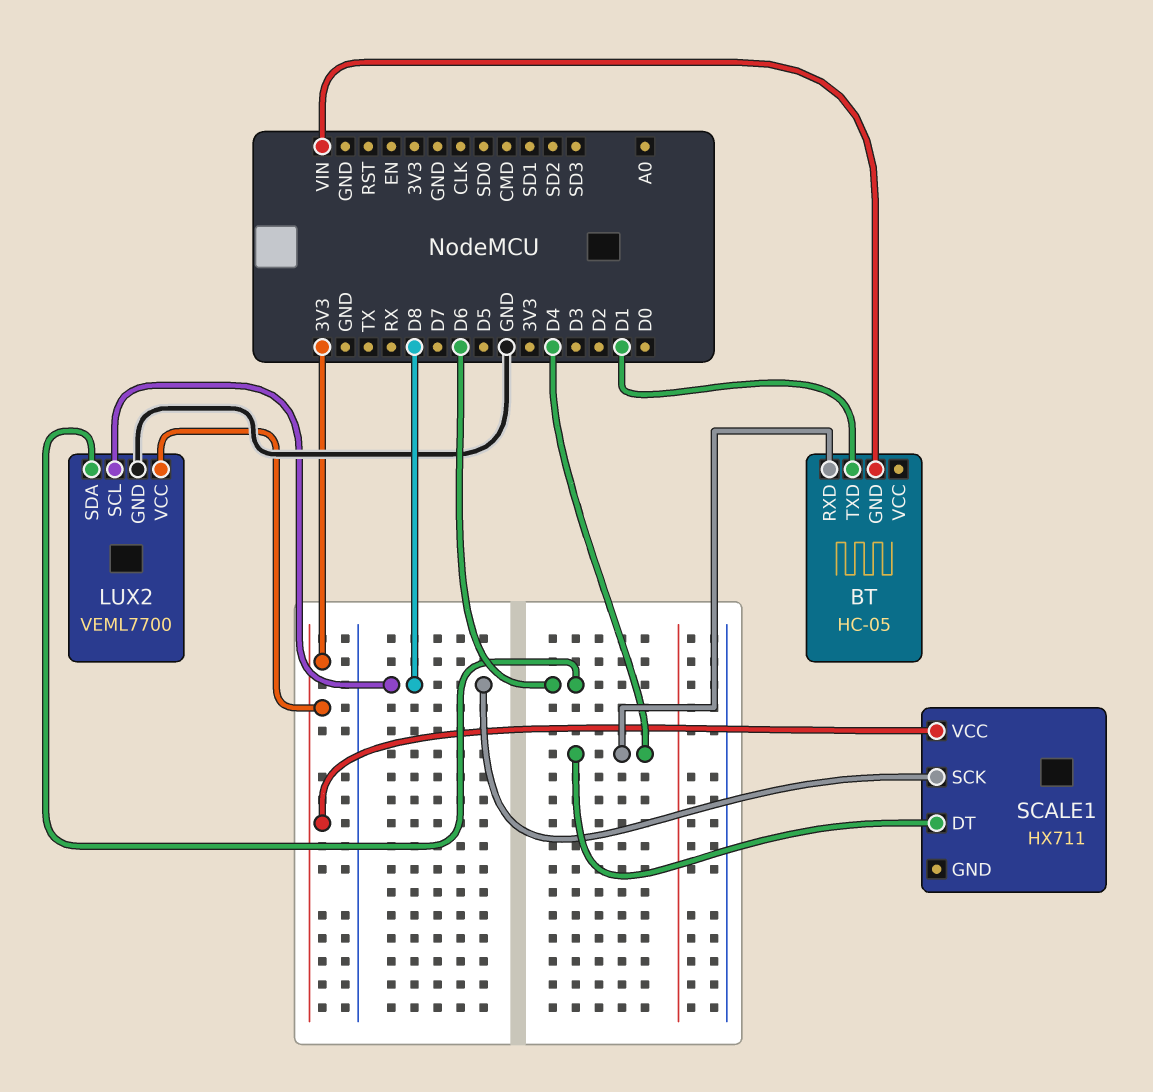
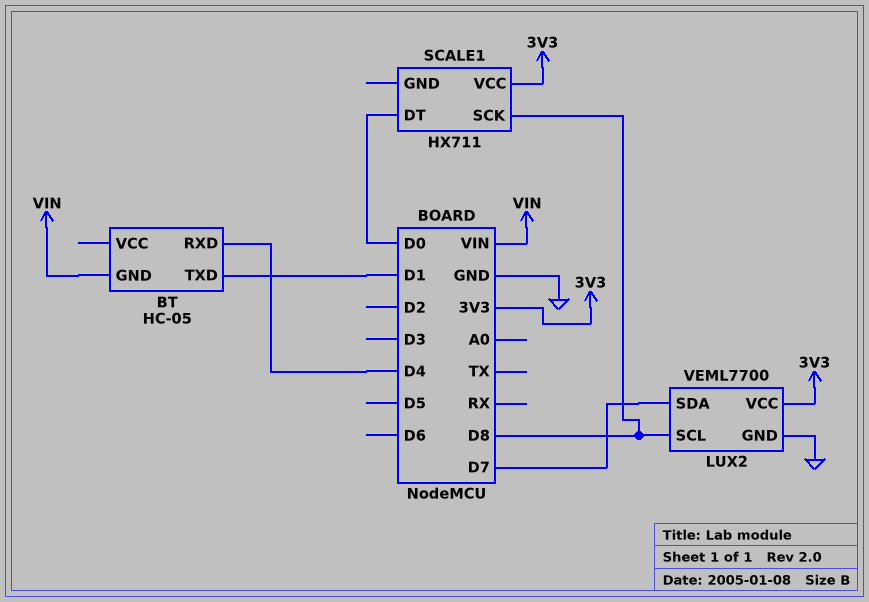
LUX2 pin SDA: D6 -> D7
SCALE1 pin DT: D4 -> D0

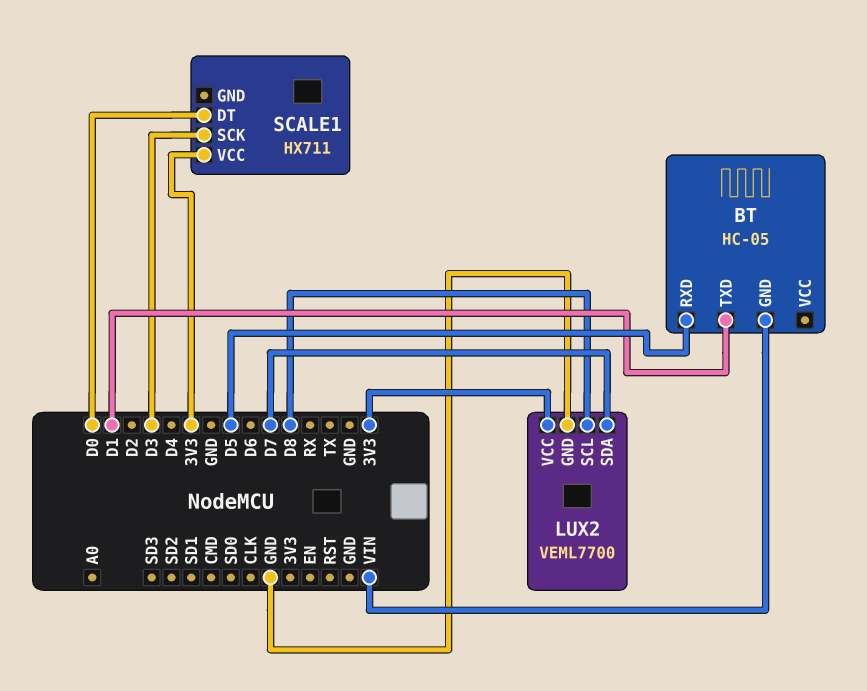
BT pin RXD: D4 -> D5
SCALE1 pin SCK: D8 -> D3

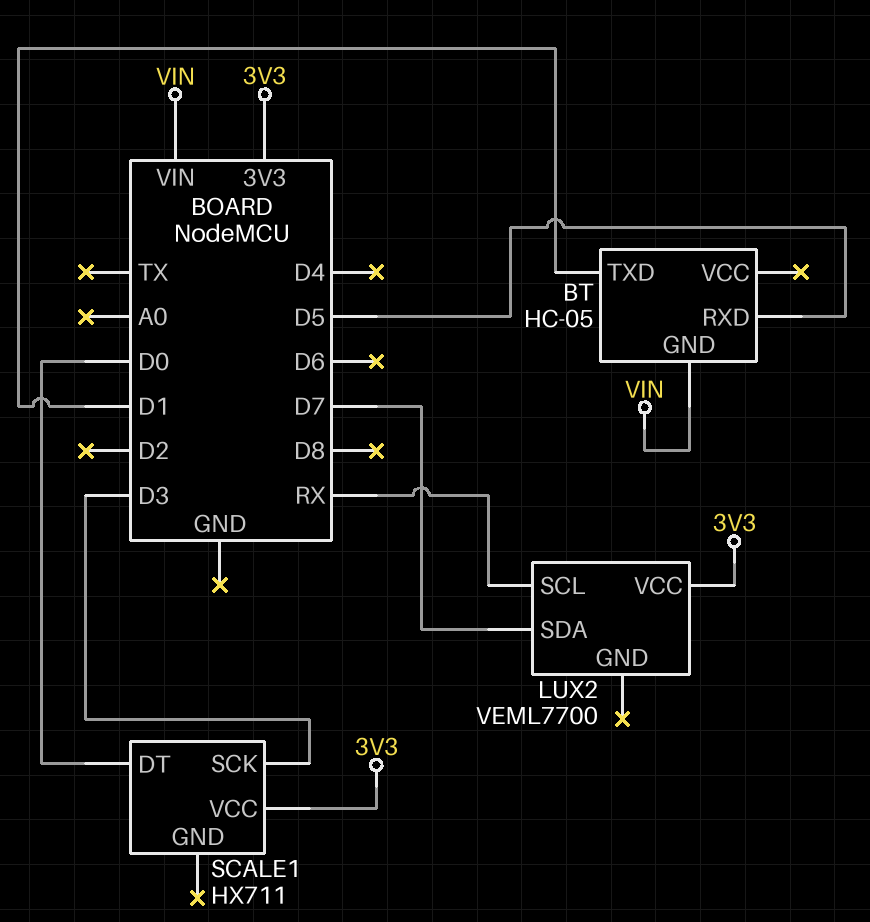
LUX2 pin GND: GND -> none
LUX2 pin SCL: D8 -> RX

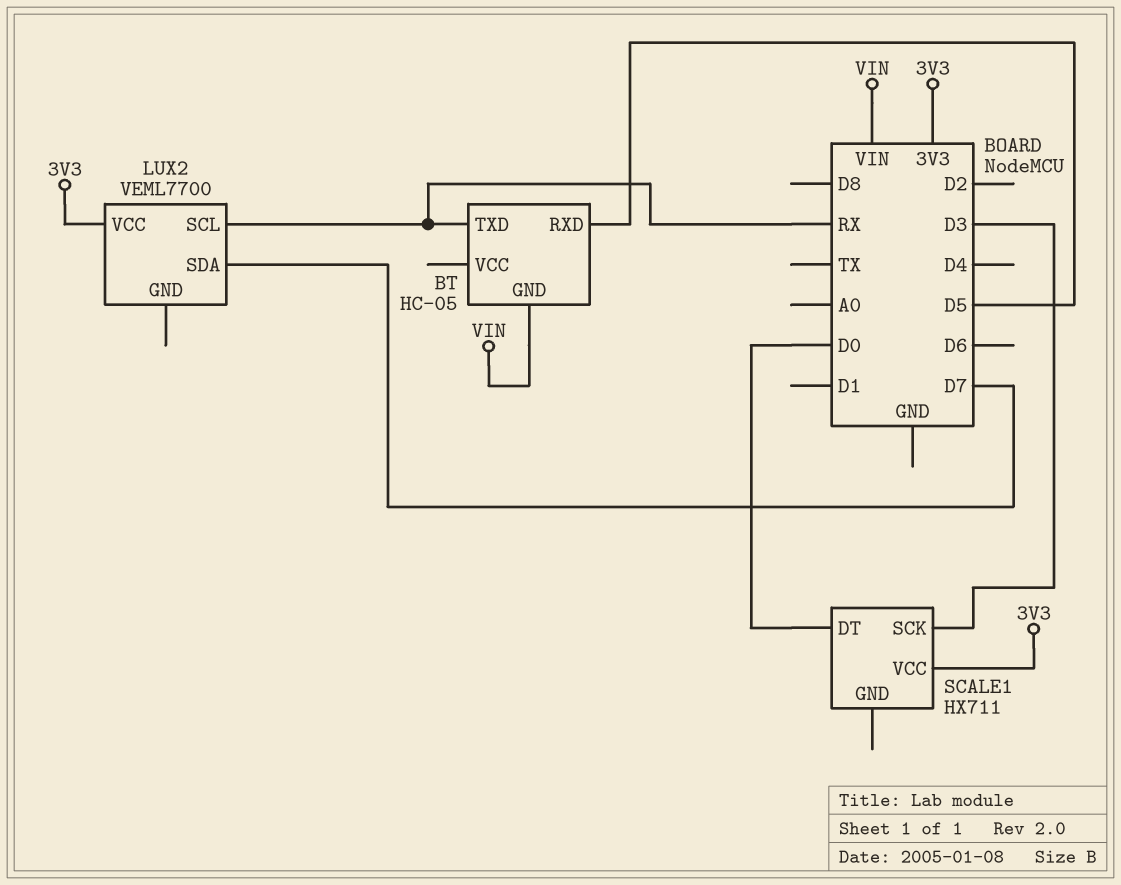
BT pin TXD: D1 -> RX

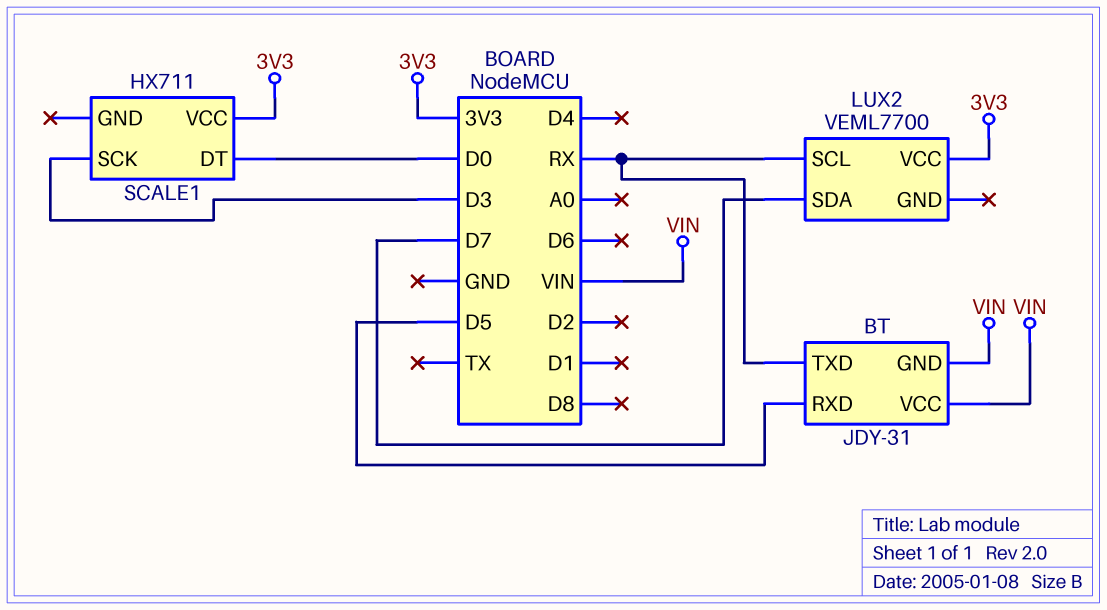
BT: HC-05 -> JDY-31
BT pin VCC: none -> VIN

